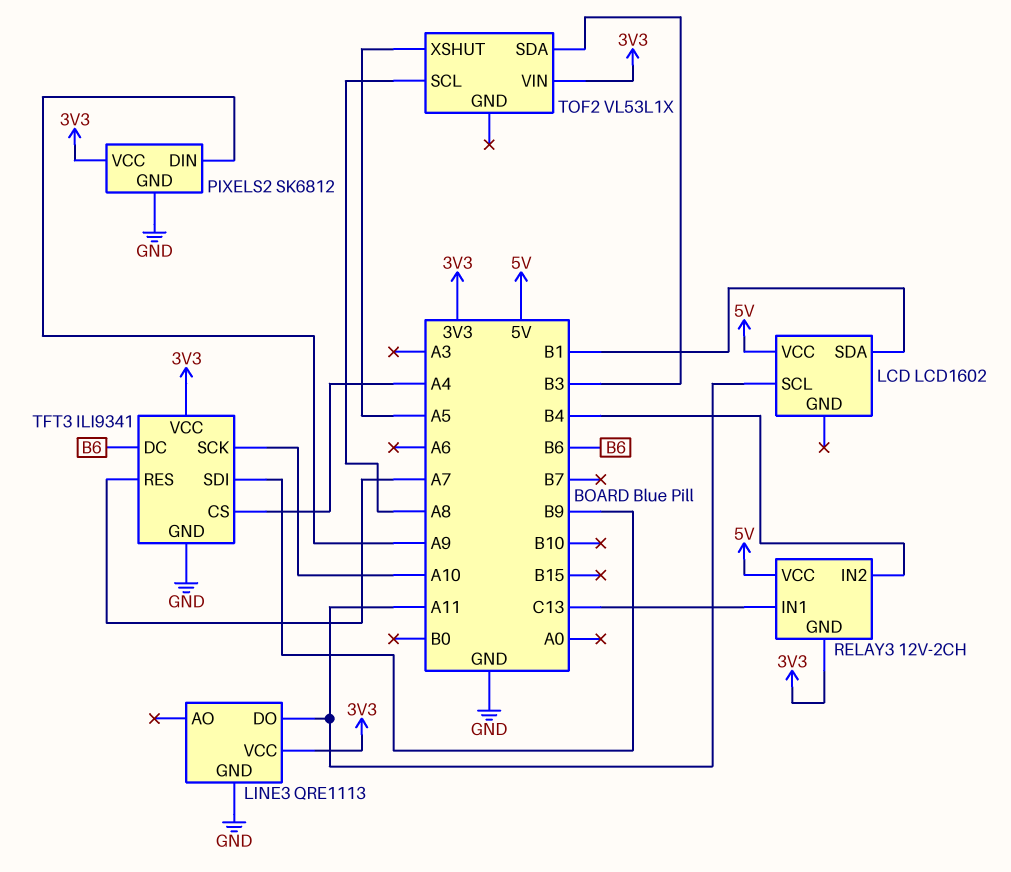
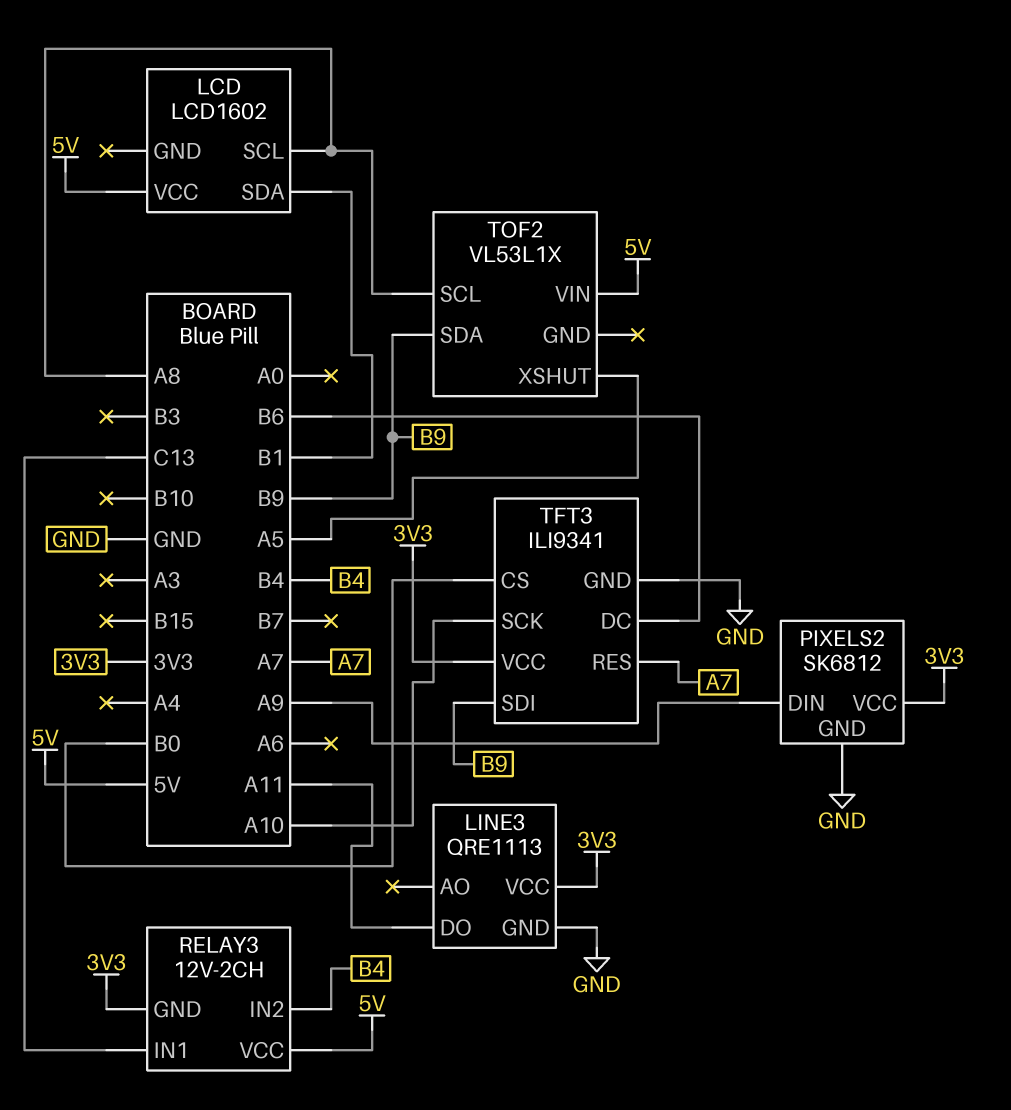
LCD pin SCL: A11 -> A8
TFT3 pin CS: A4 -> B0
TOF2 pin SDA: B3 -> B9
TOF2 pin VIN: 3V3 -> 5V

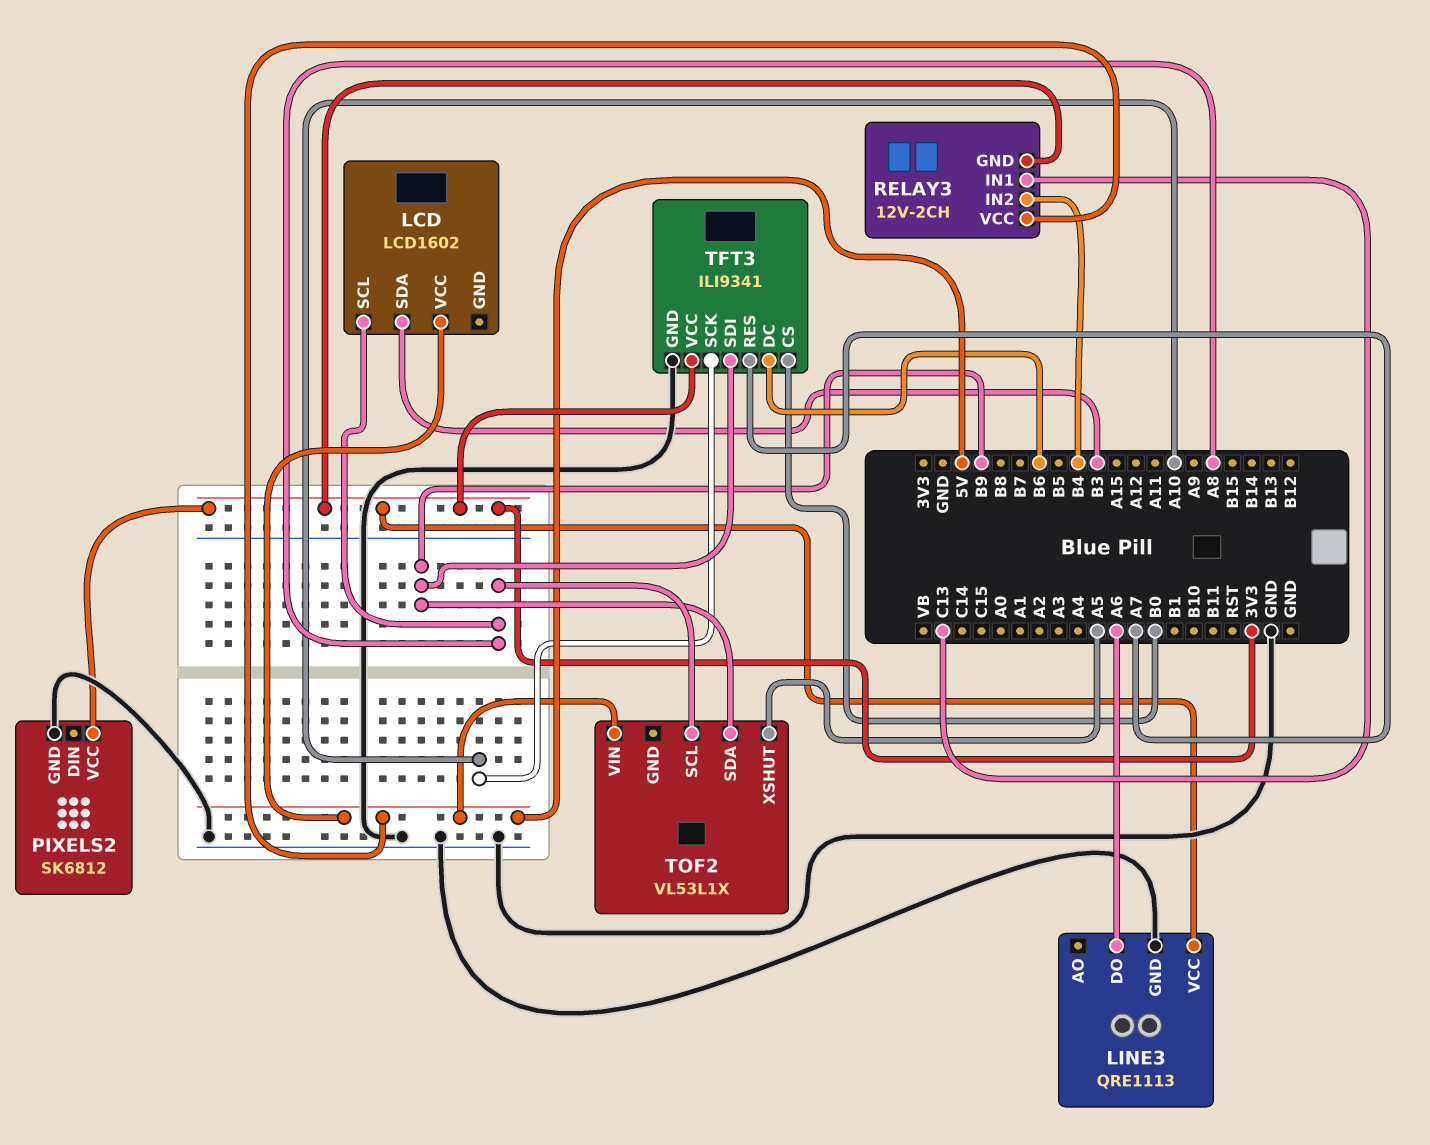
LCD pin SDA: B1 -> B3
LINE3 pin DO: A11 -> A6
PIXELS2 pin DIN: A9 -> none

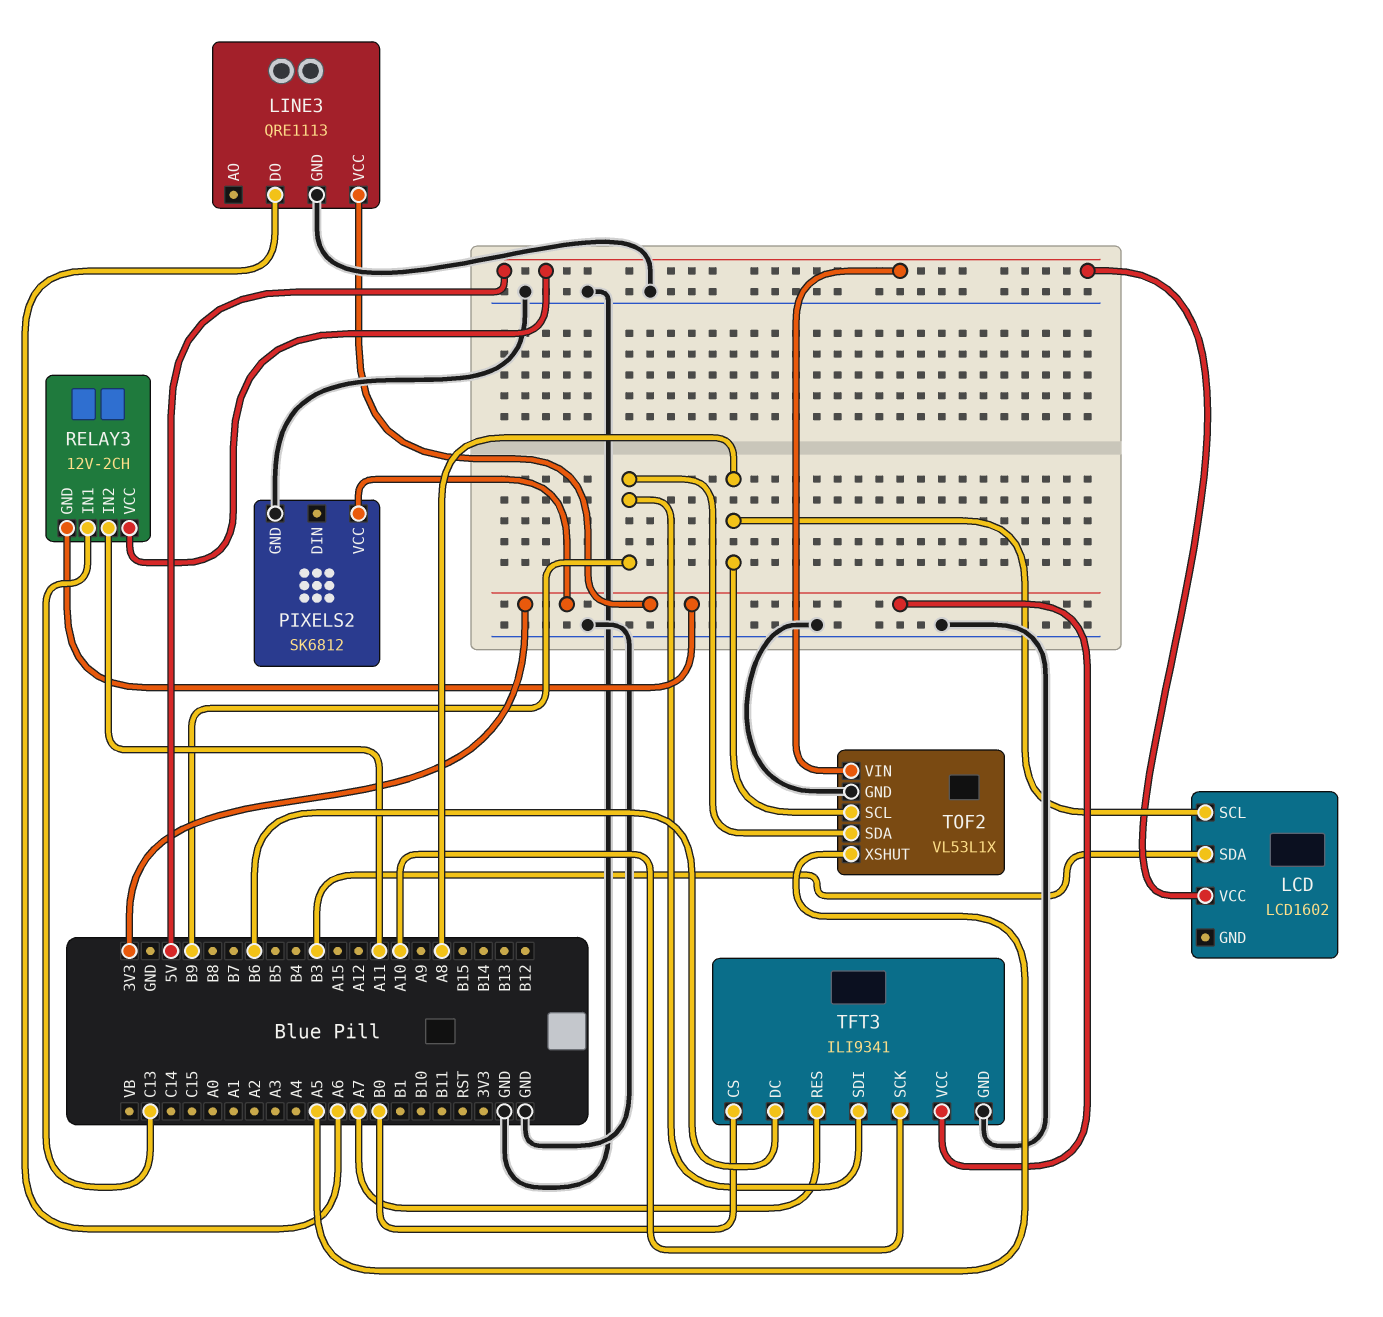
RELAY3 pin IN2: B4 -> A11
TOF2 pin GND: none -> GND

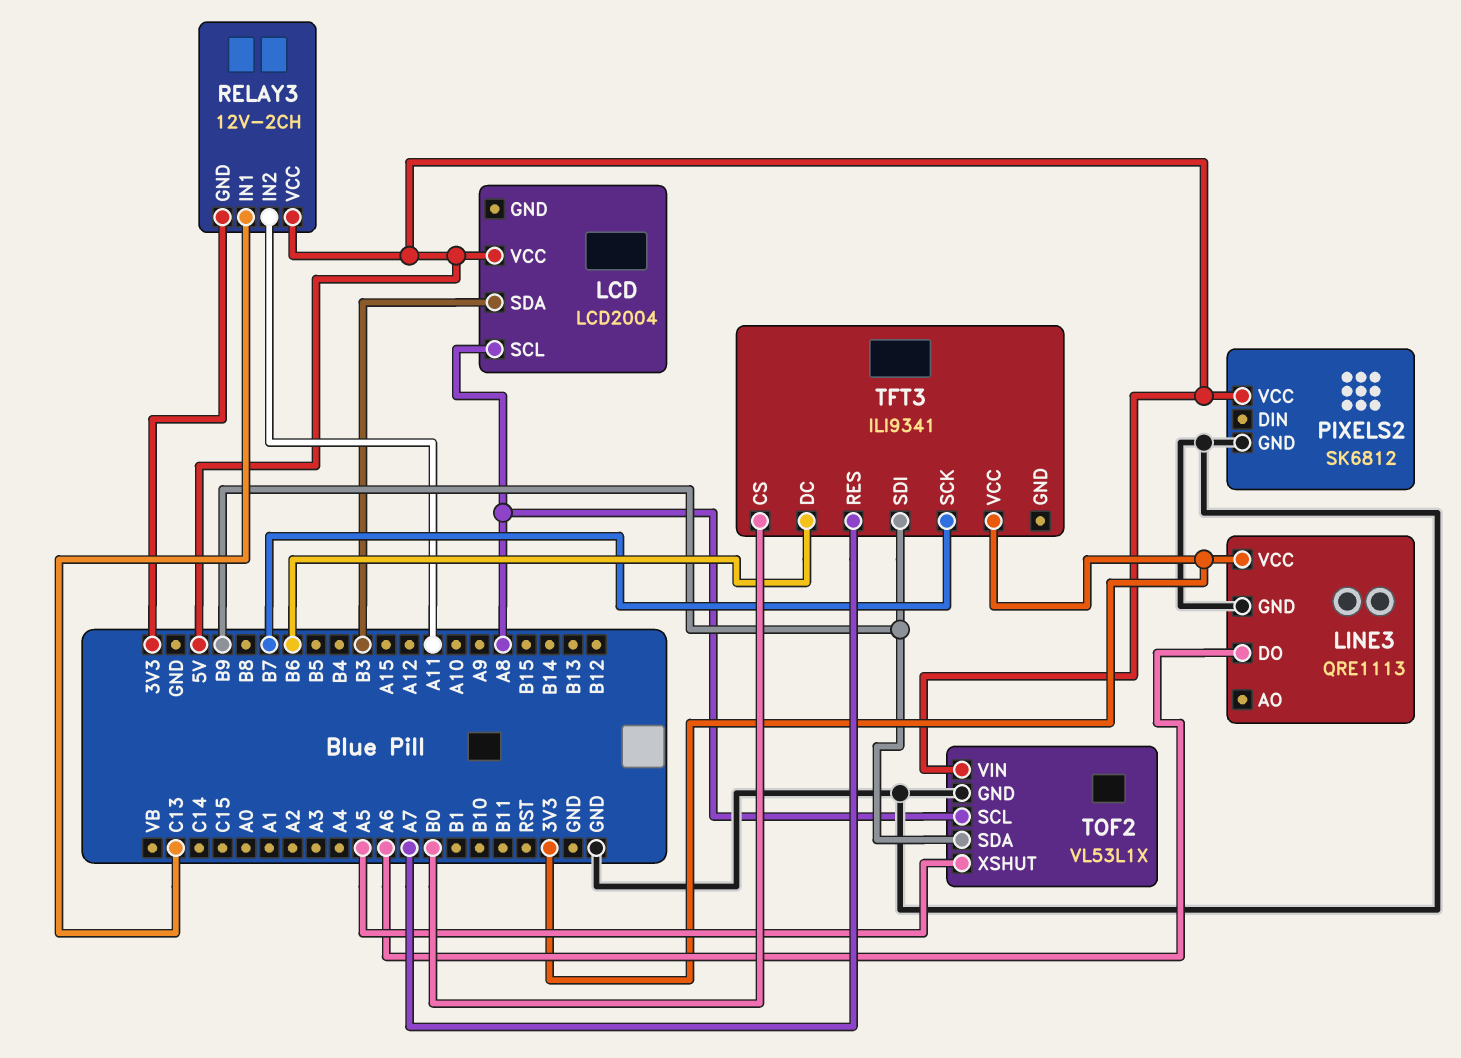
LCD: LCD1602 -> LCD2004
PIXELS2 pin VCC: 3V3 -> 5V
TFT3 pin GND: GND -> none
TFT3 pin SCK: A10 -> B7

